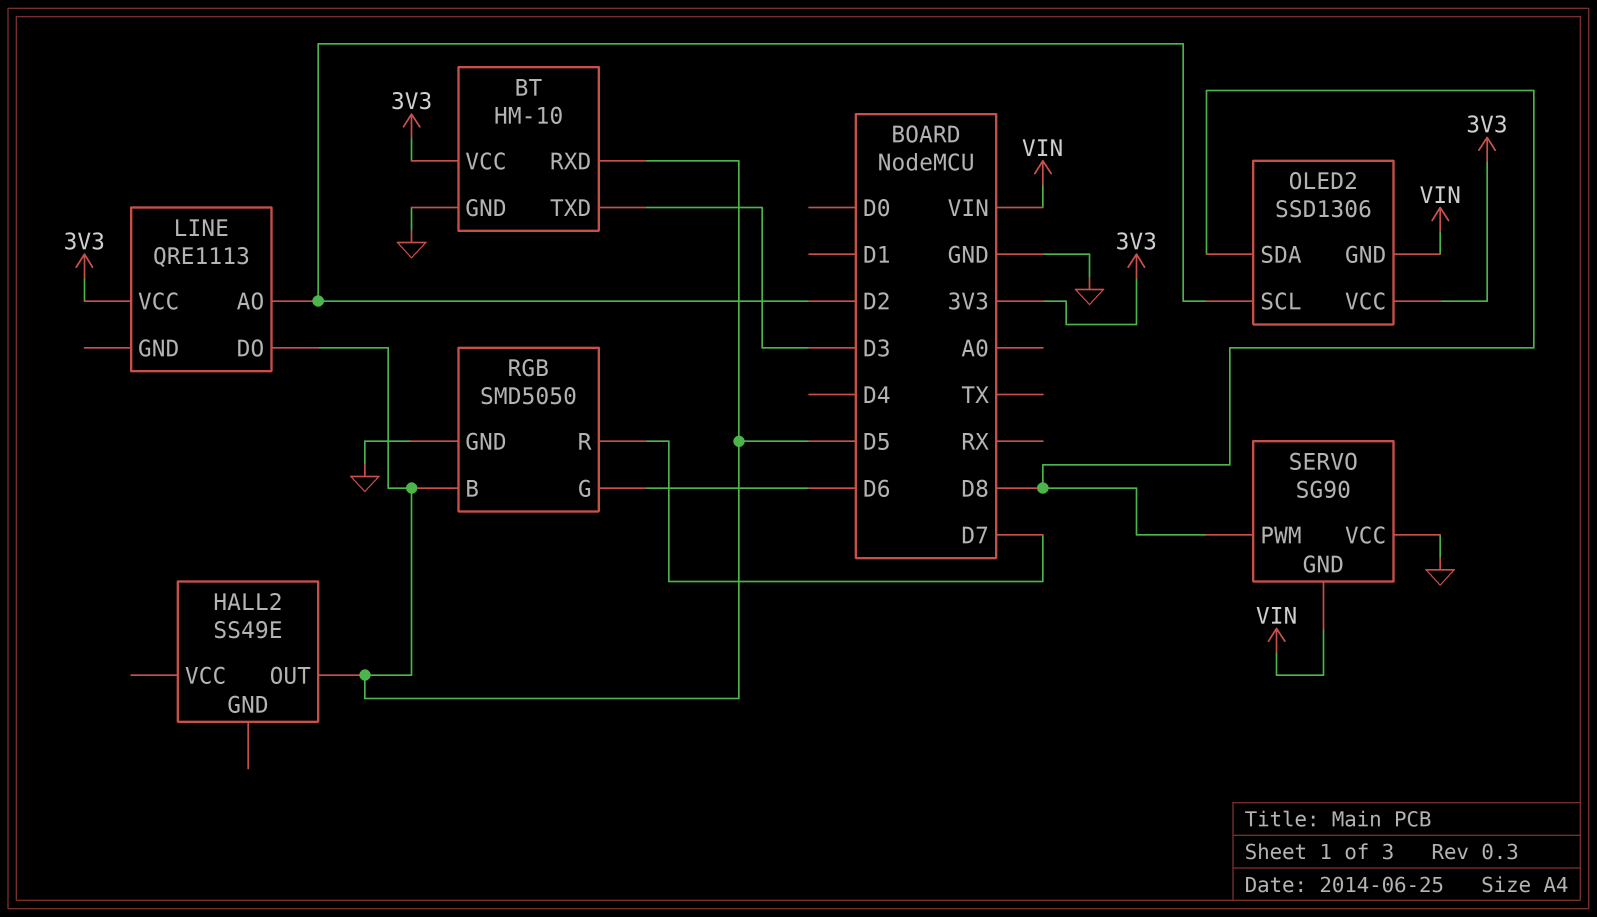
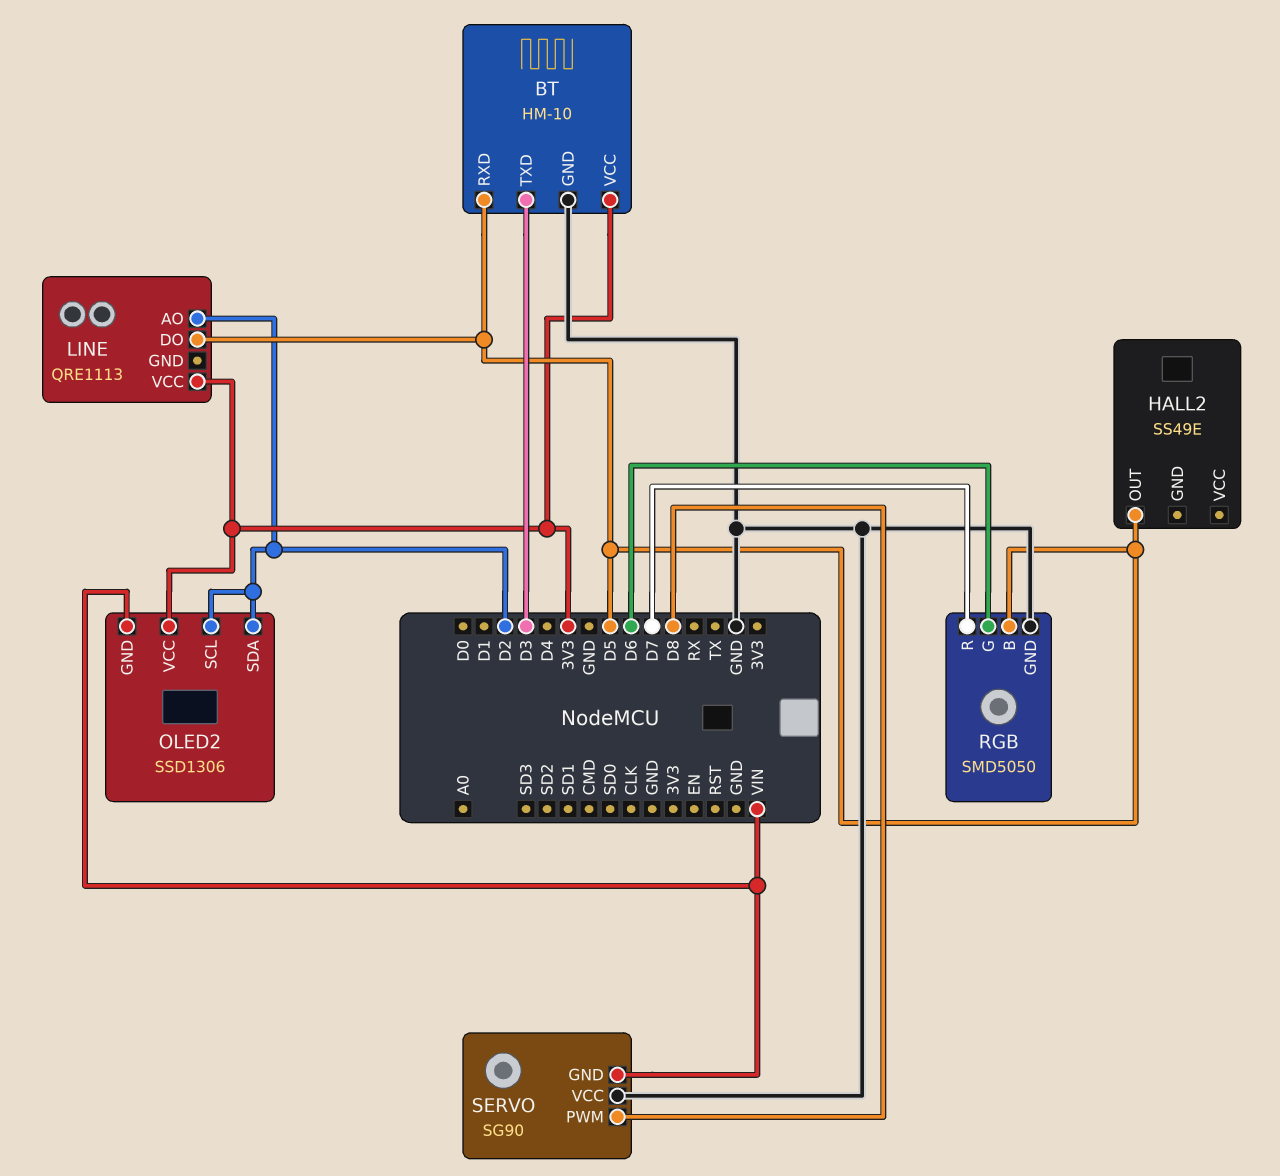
OLED2 pin SDA: D8 -> D2

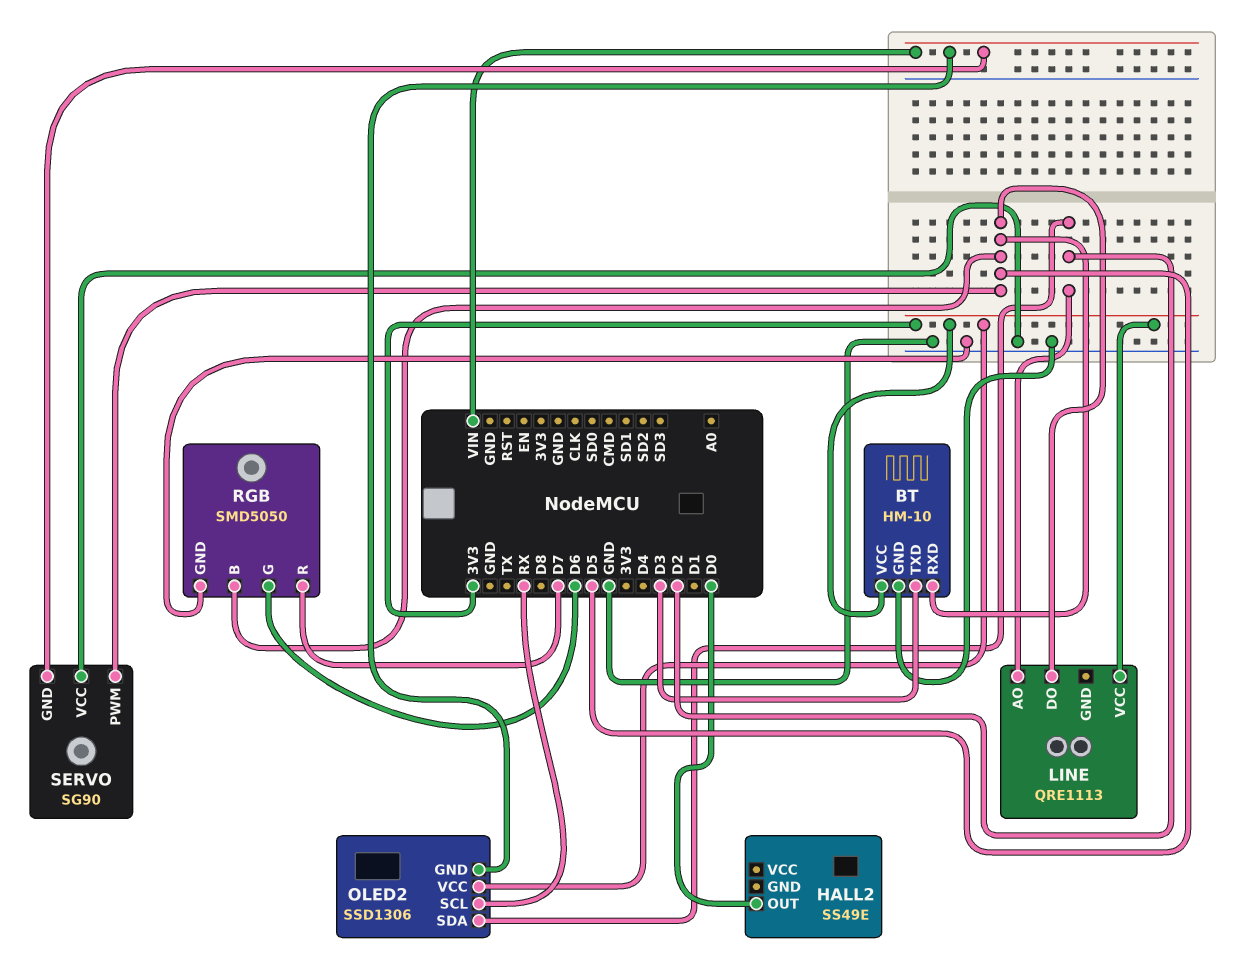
HALL2 pin OUT: D5 -> D0
OLED2 pin SCL: D2 -> RX
SERVO pin PWM: D8 -> D5

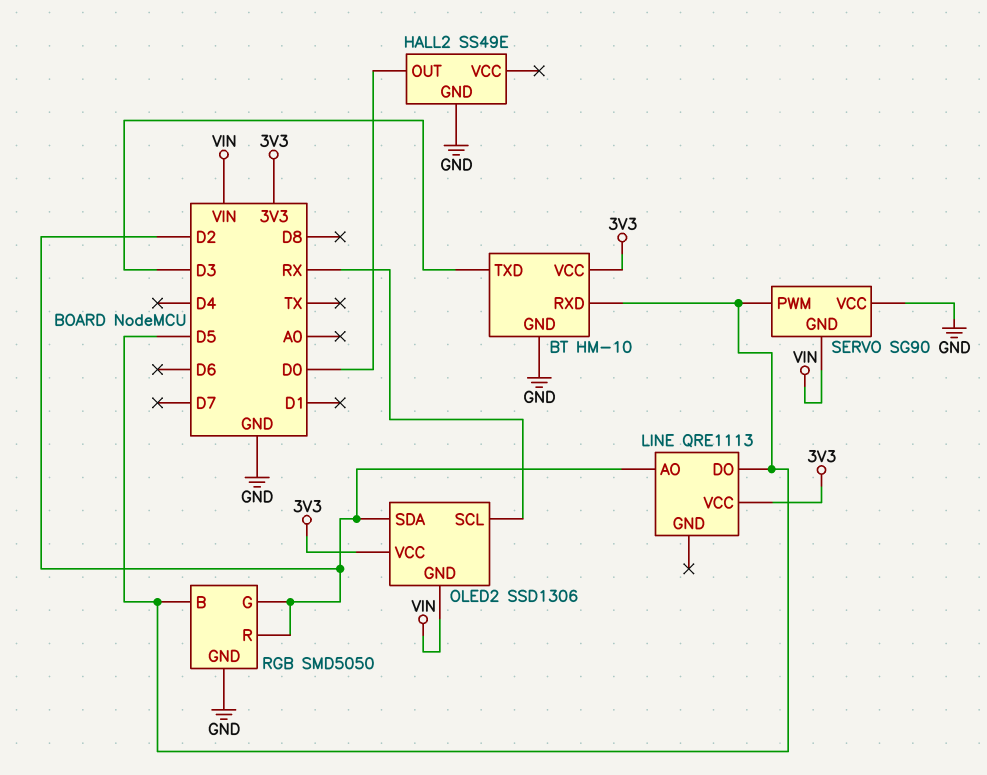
HALL2 pin GND: none -> GND
RGB pin G: D6 -> D2
RGB pin R: D7 -> D2

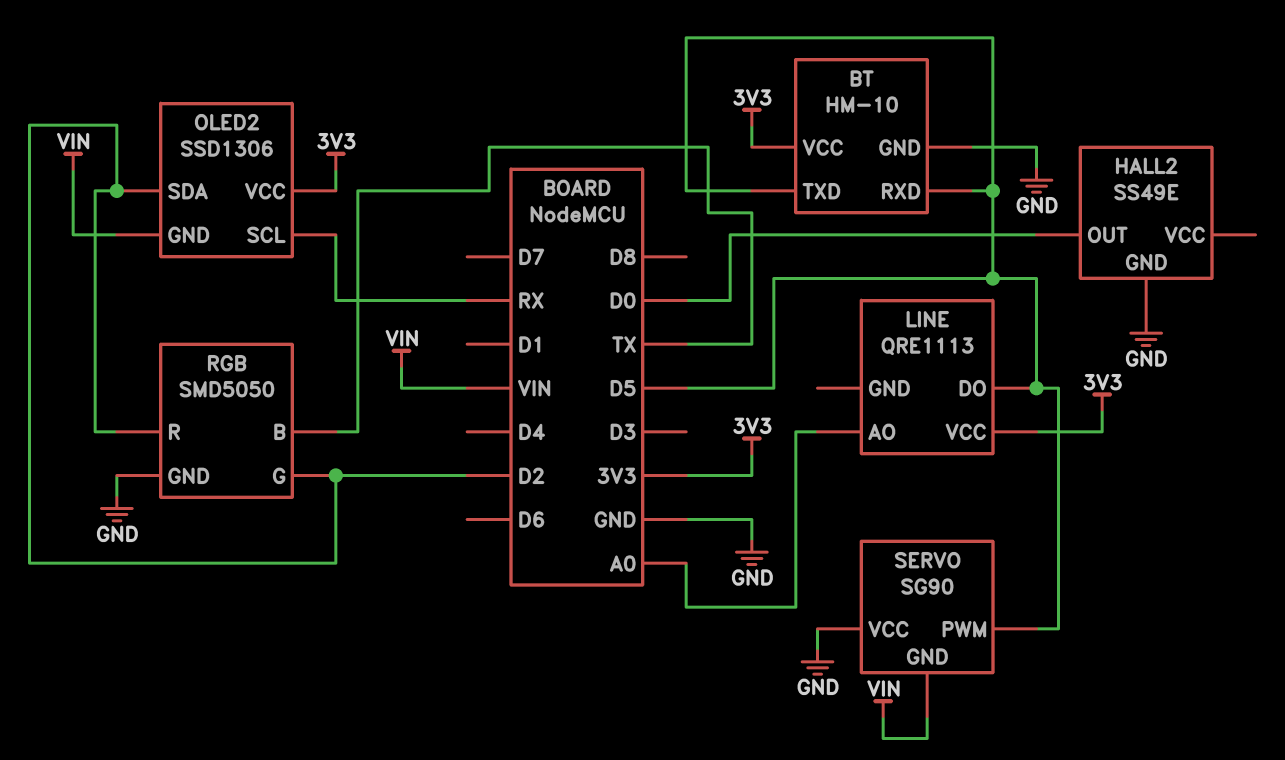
BT pin TXD: D3 -> D5
LINE pin AO: D2 -> A0
RGB pin B: D5 -> TX

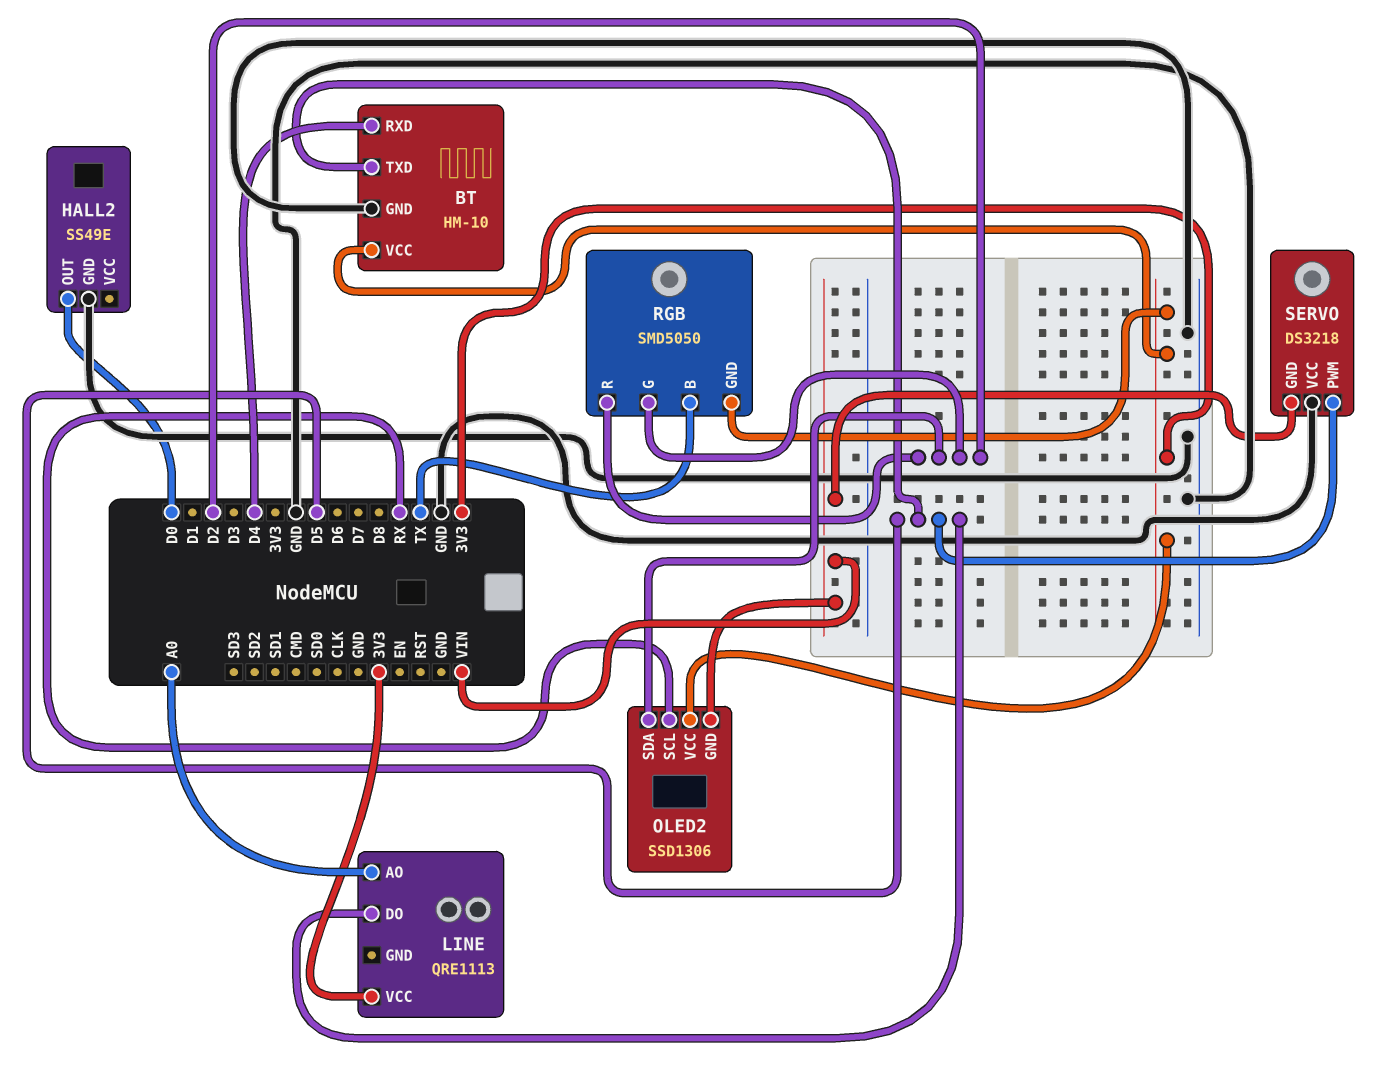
BT pin RXD: D5 -> D4
RGB pin GND: GND -> 3V3
SERVO: SG90 -> DS3218

